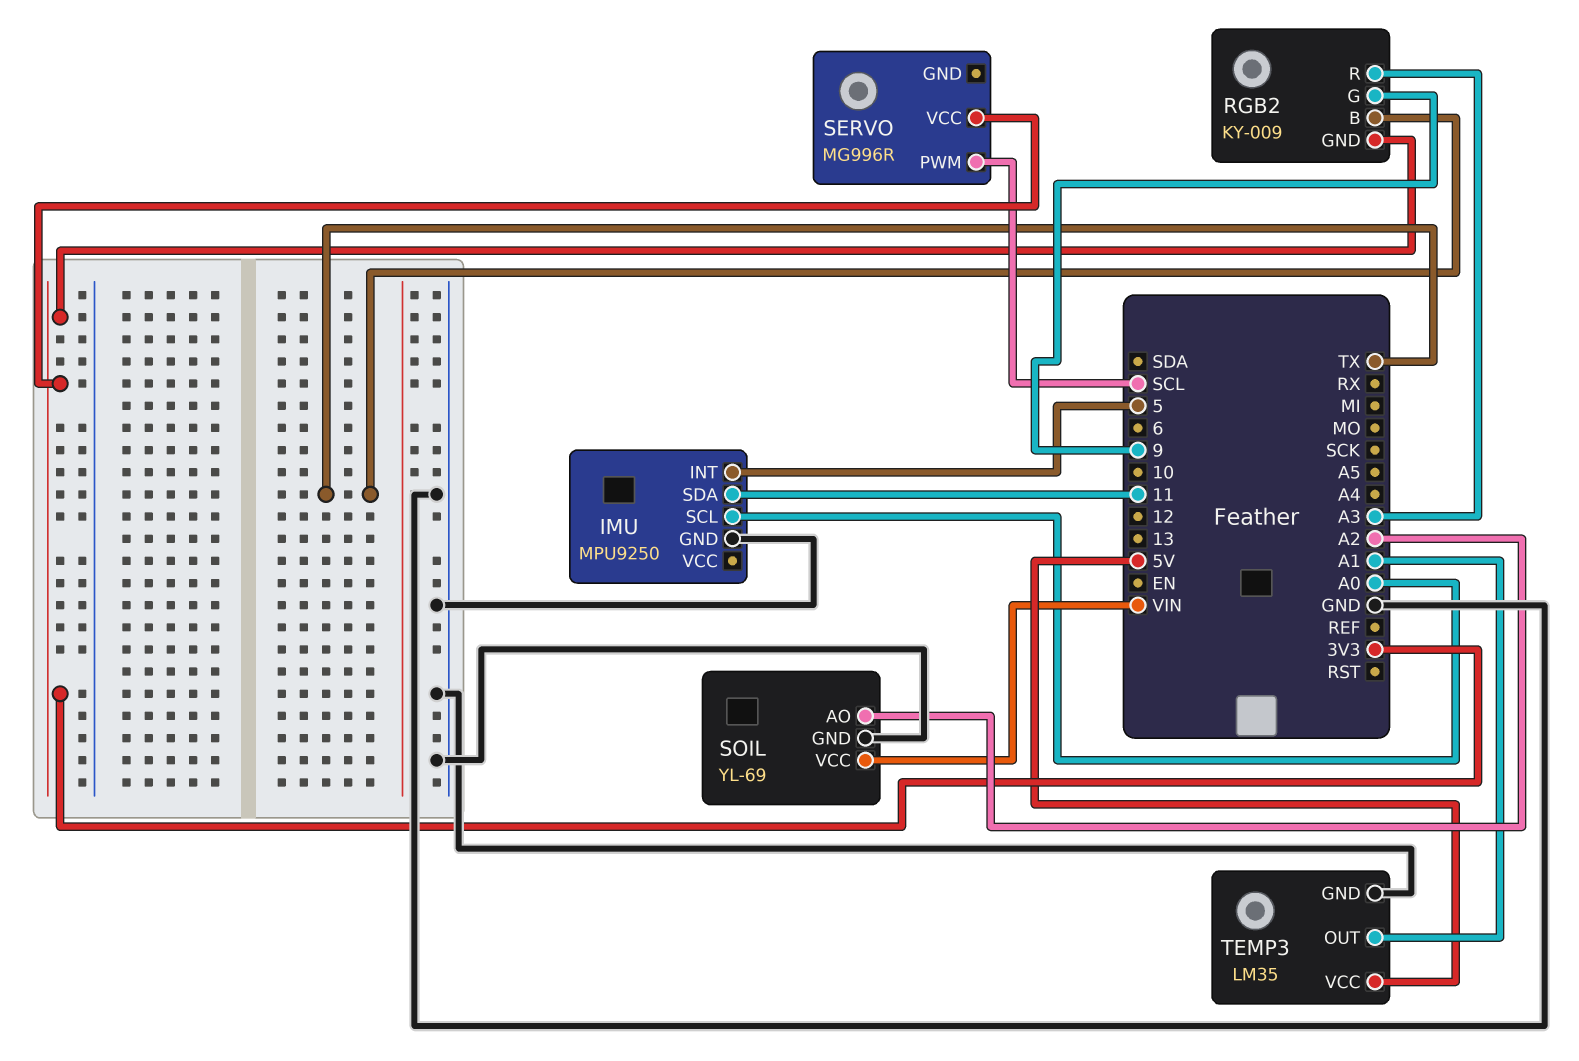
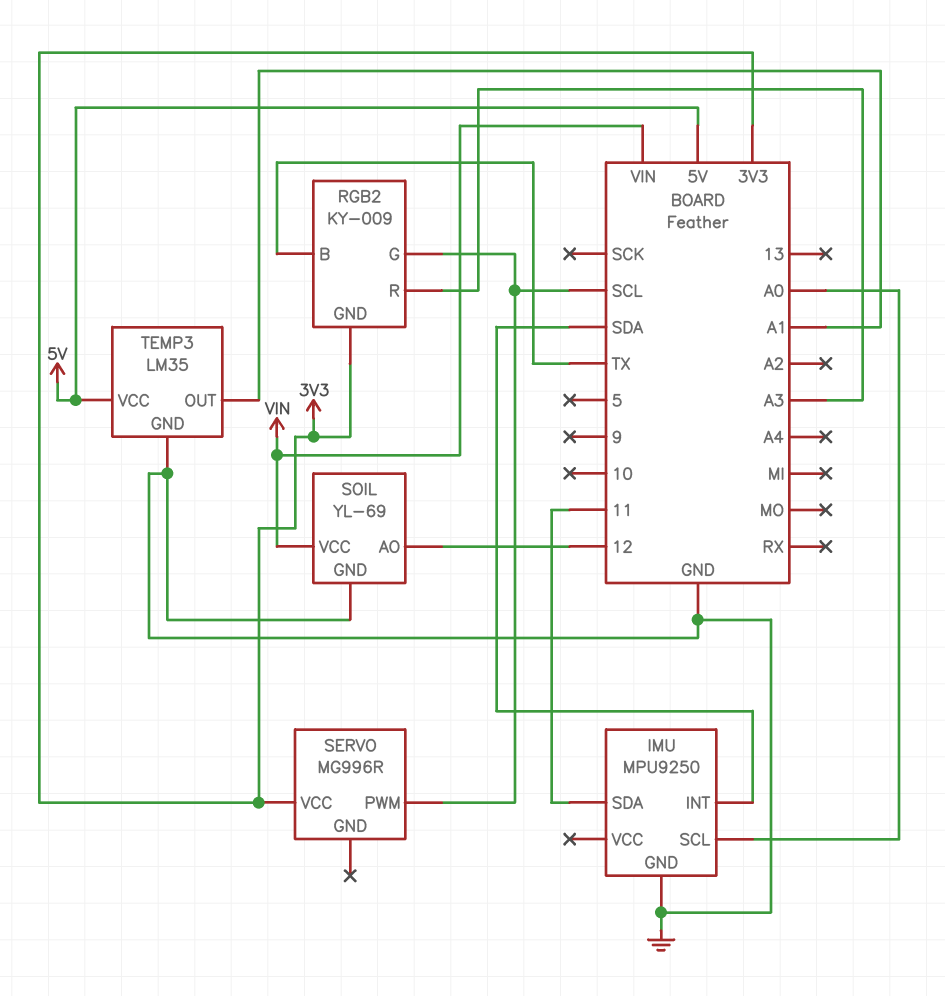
IMU pin INT: 5 -> SDA
RGB2 pin G: 9 -> SCL
SOIL pin AO: A2 -> 12

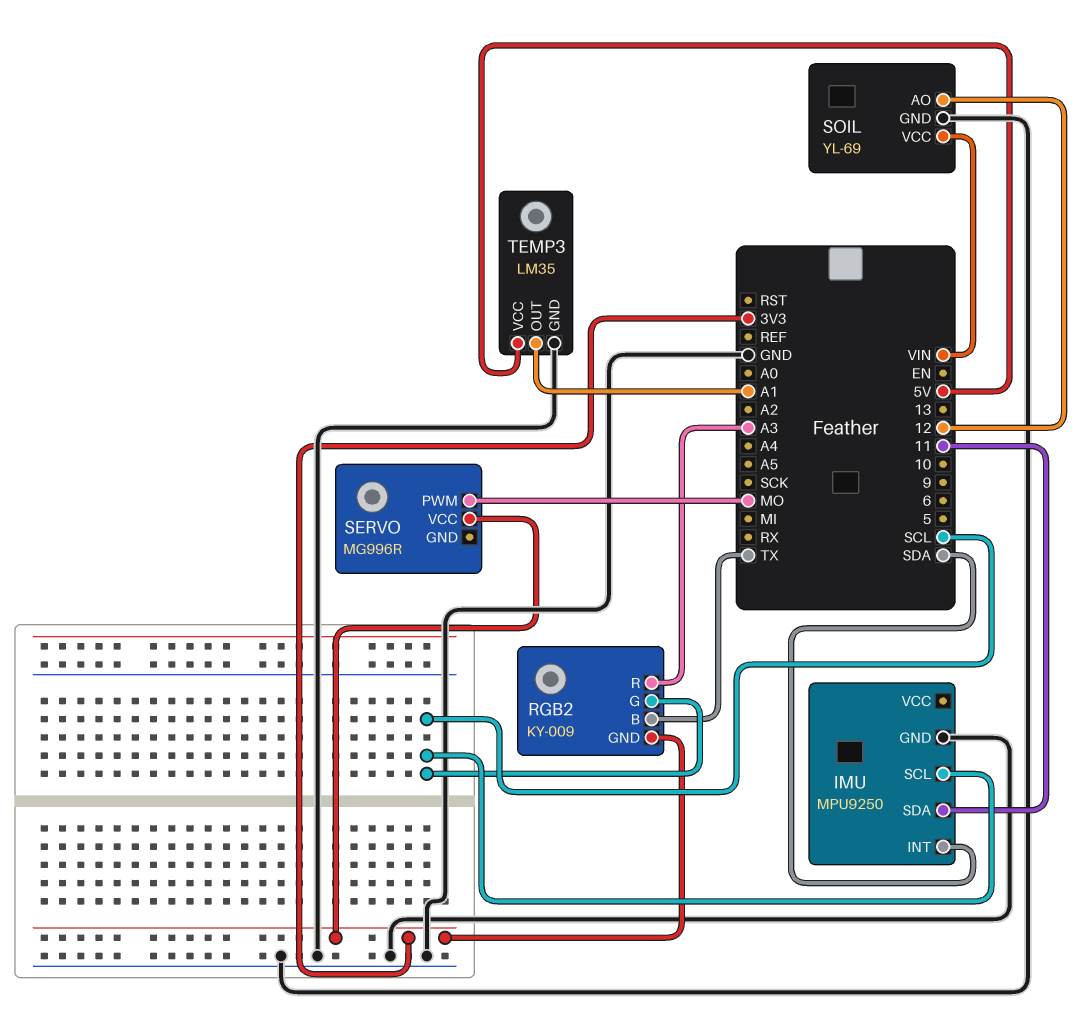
IMU pin SCL: A0 -> SCL
SERVO pin PWM: SCL -> MO

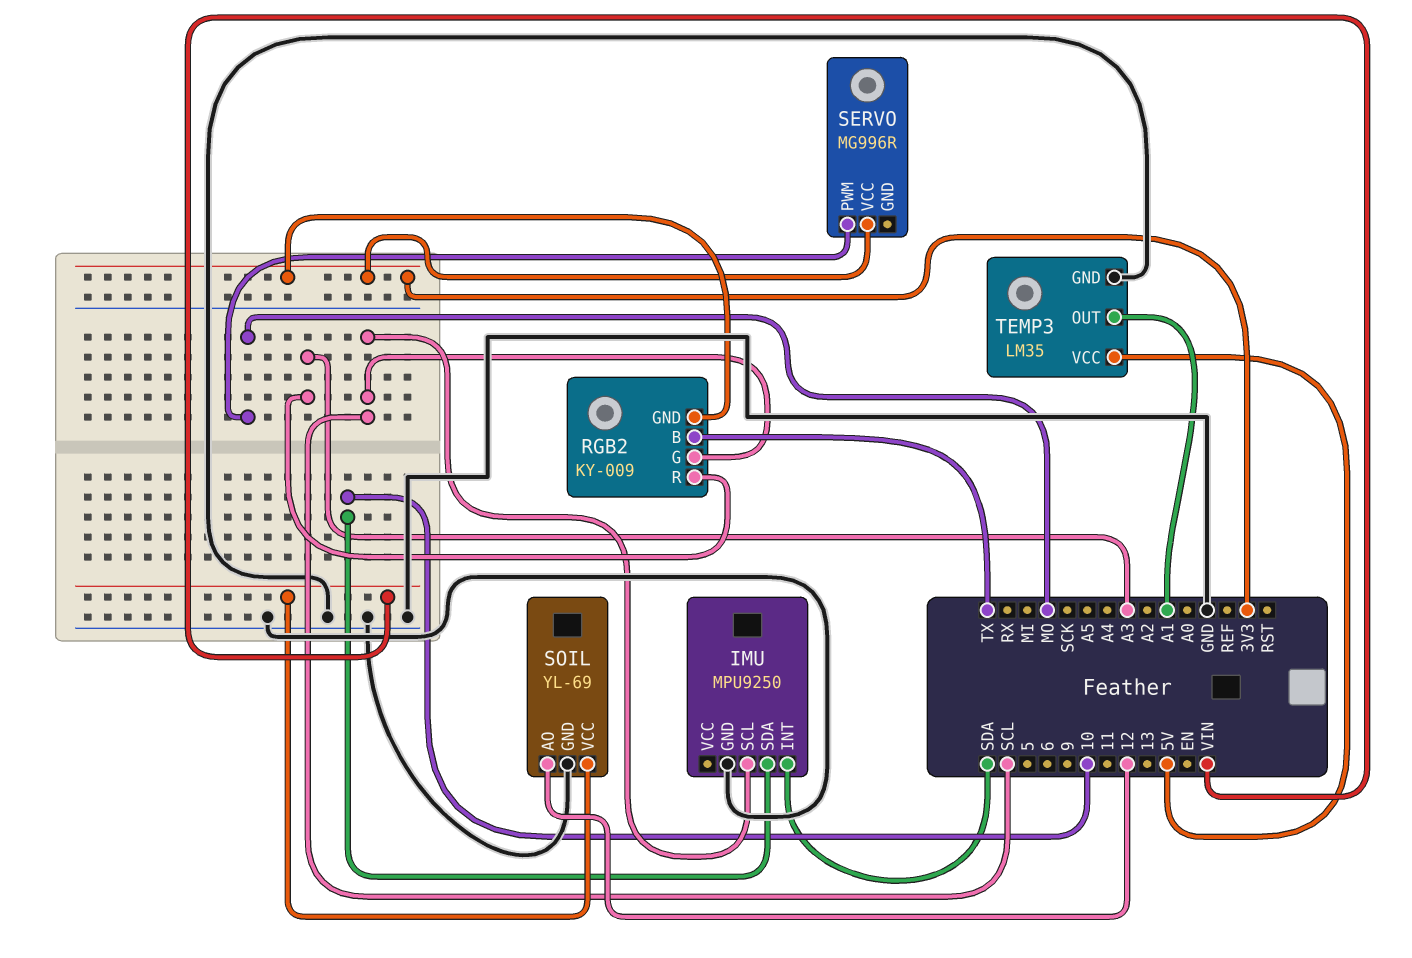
IMU pin SDA: 11 -> 10

